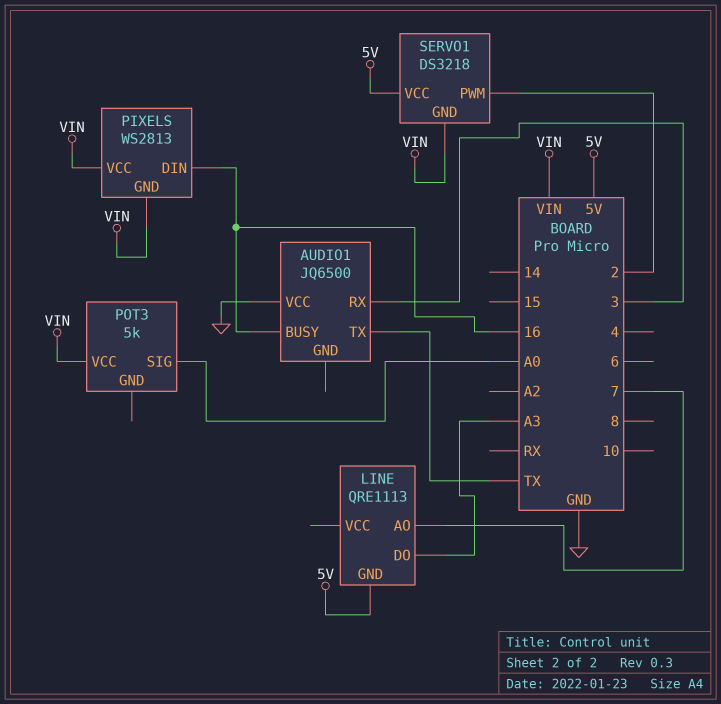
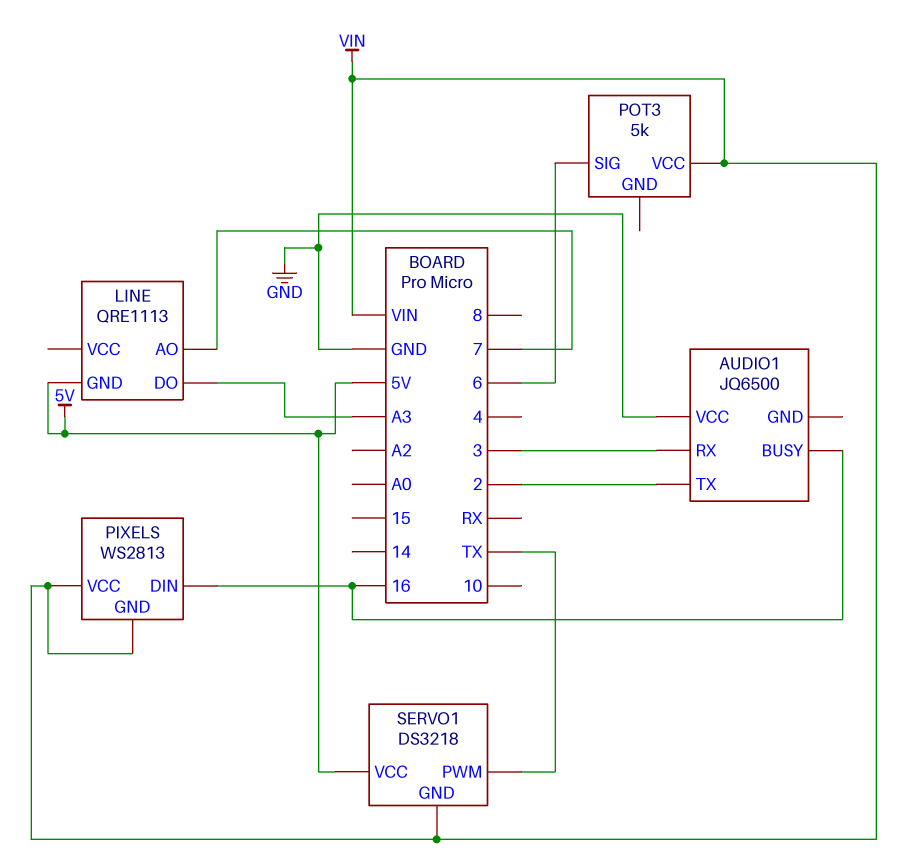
AUDIO1 pin TX: TX -> 2
POT3 pin SIG: A0 -> 6
SERVO1 pin PWM: 2 -> TX

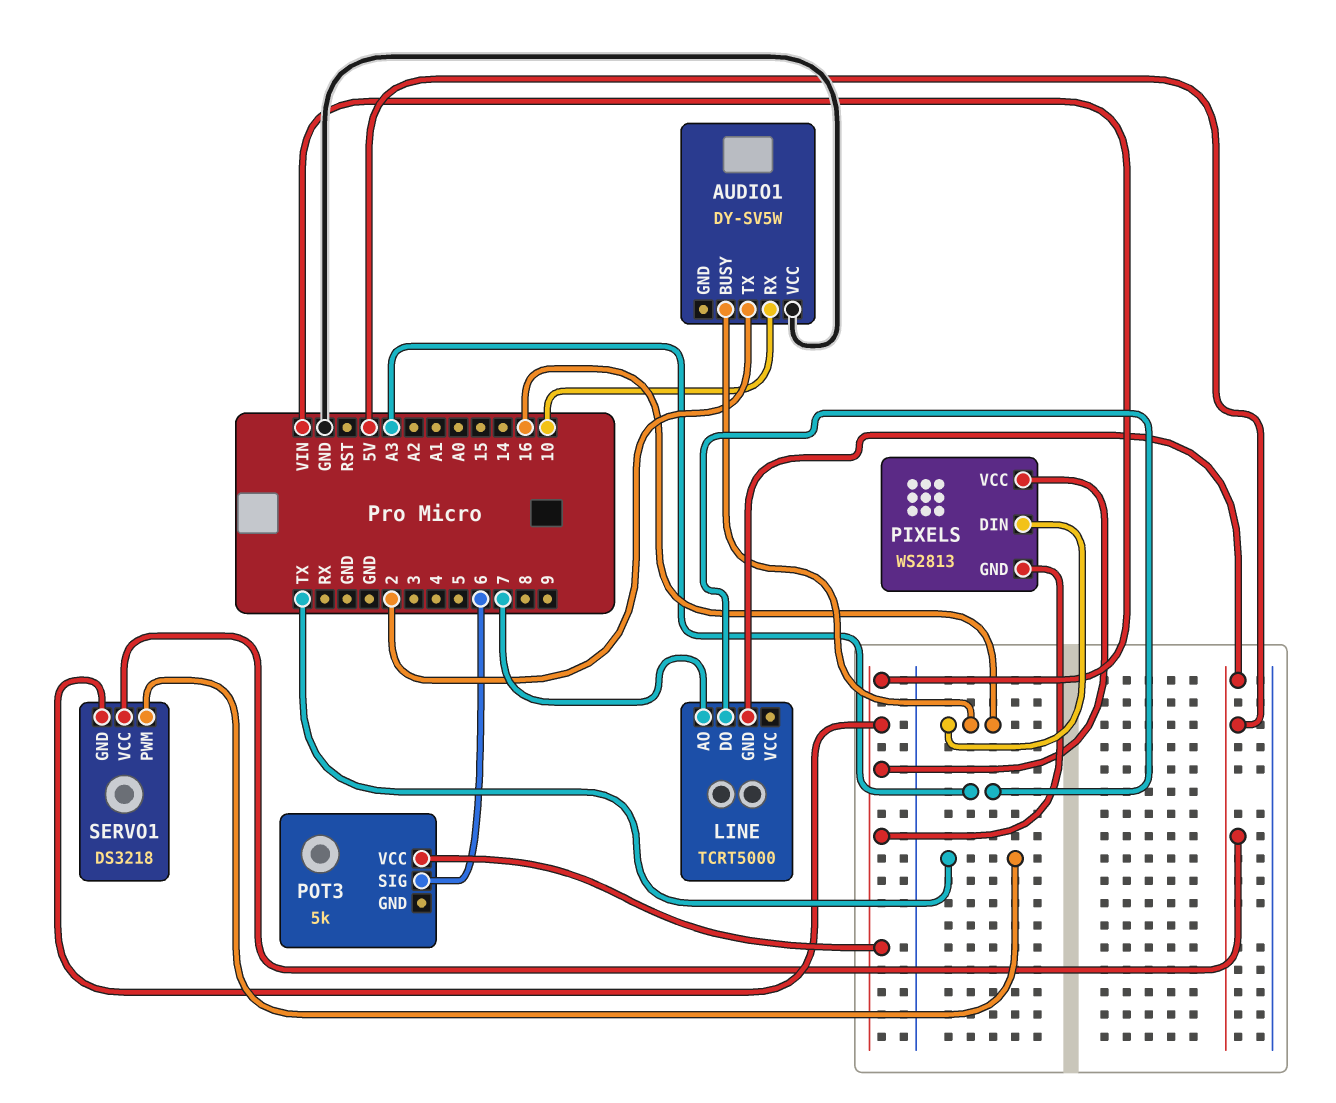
AUDIO1: JQ6500 -> DY-SV5W
AUDIO1 pin RX: 3 -> 10
LINE: QRE1113 -> TCRT5000

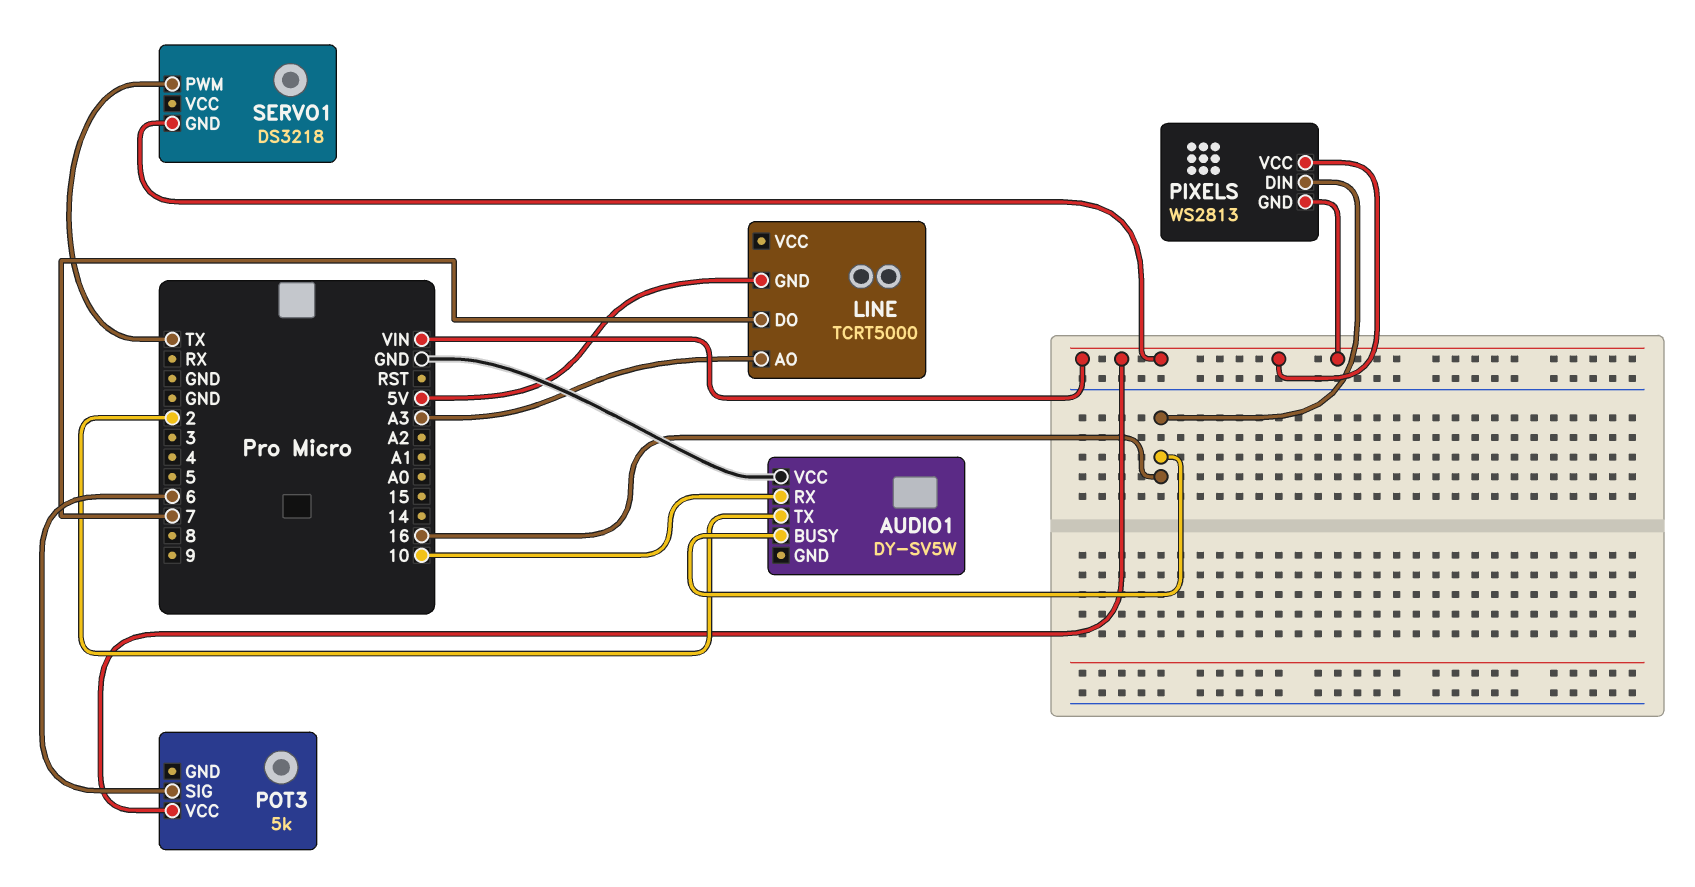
LINE pin AO: 7 -> A3
LINE pin DO: A3 -> 7
SERVO1 pin VCC: 5V -> none

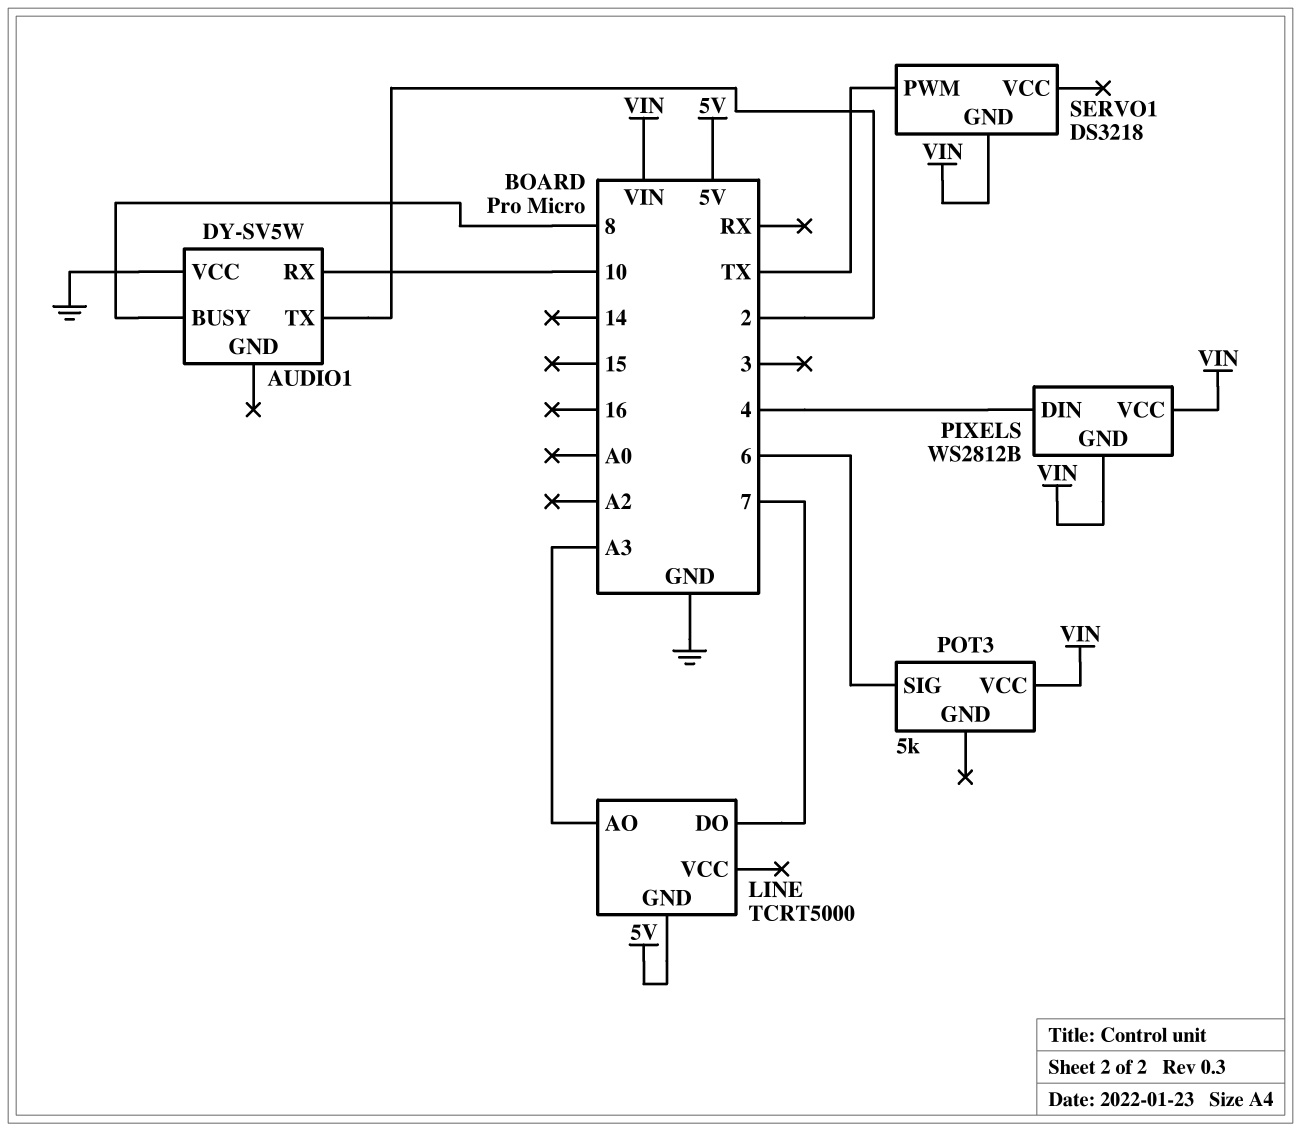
AUDIO1 pin BUSY: 16 -> 8
PIXELS: WS2813 -> WS2812B
PIXELS pin DIN: 16 -> 4

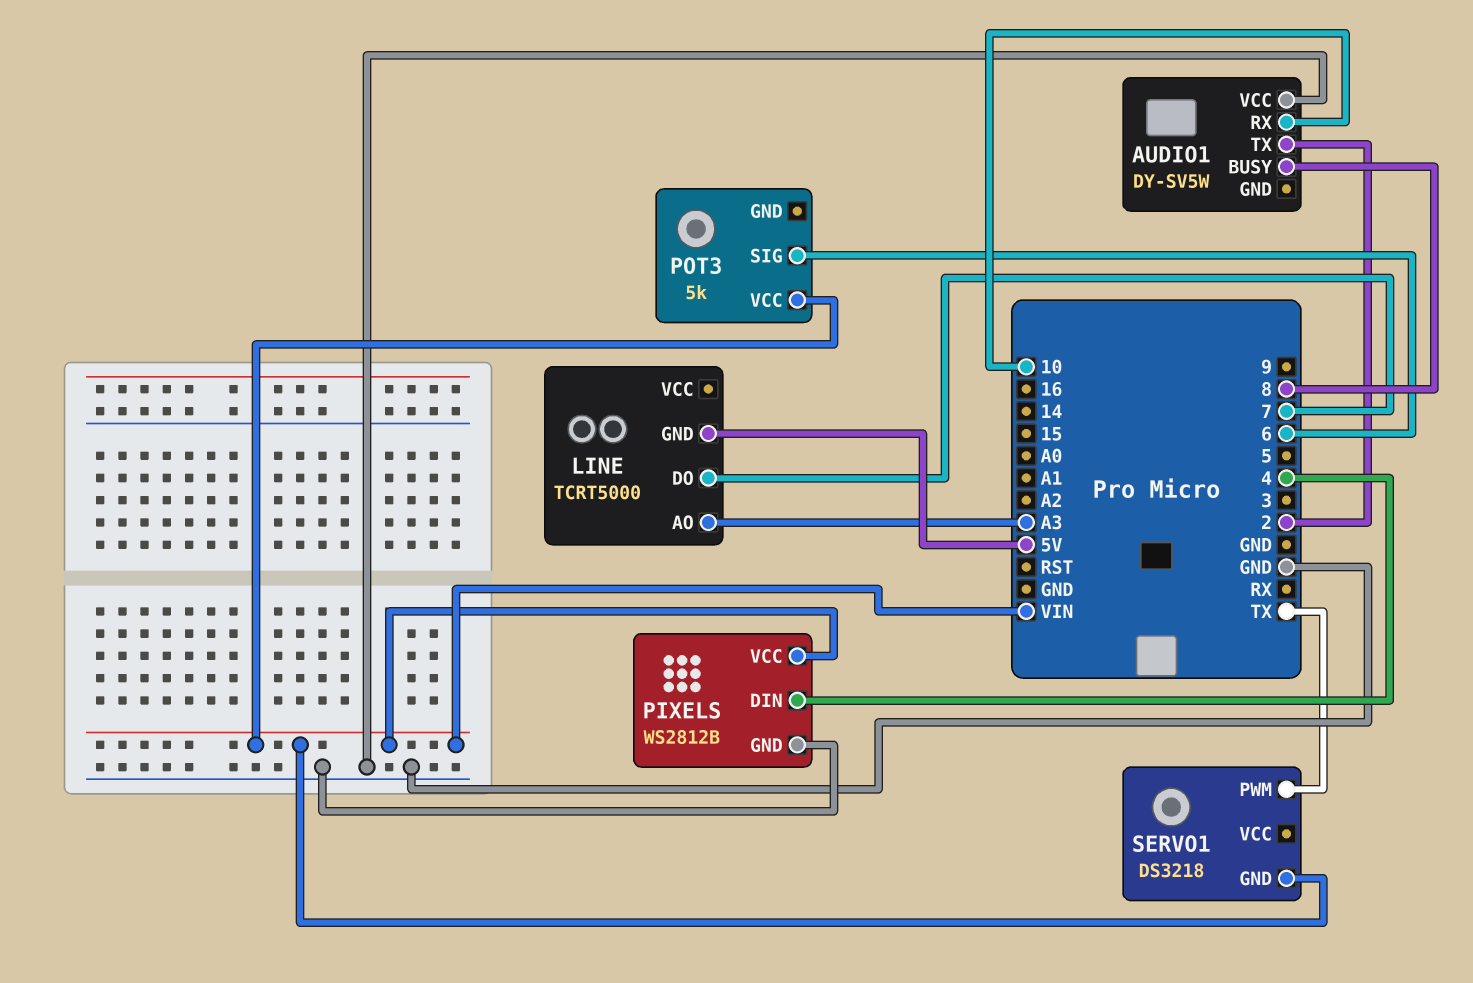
PIXELS pin GND: VIN -> GND

